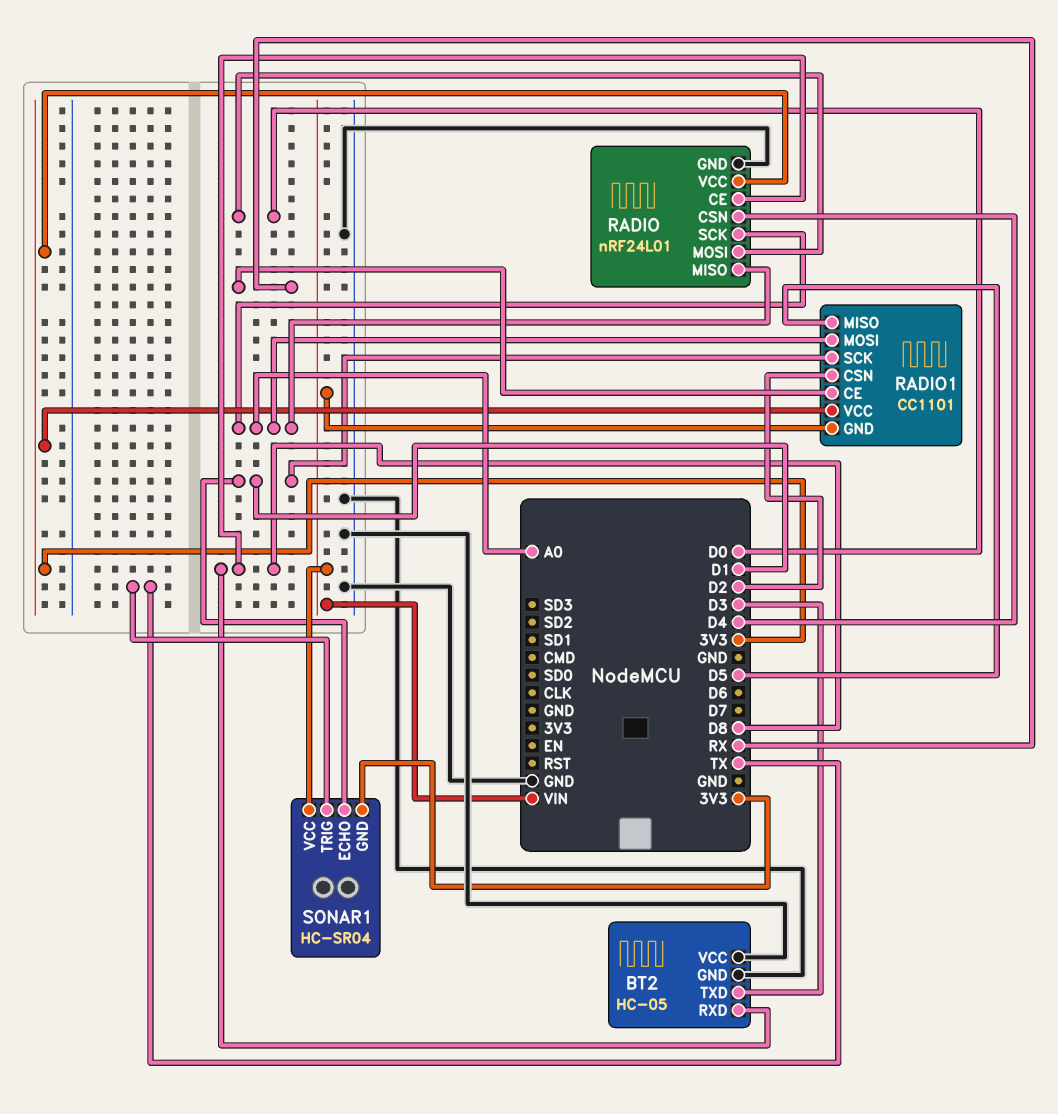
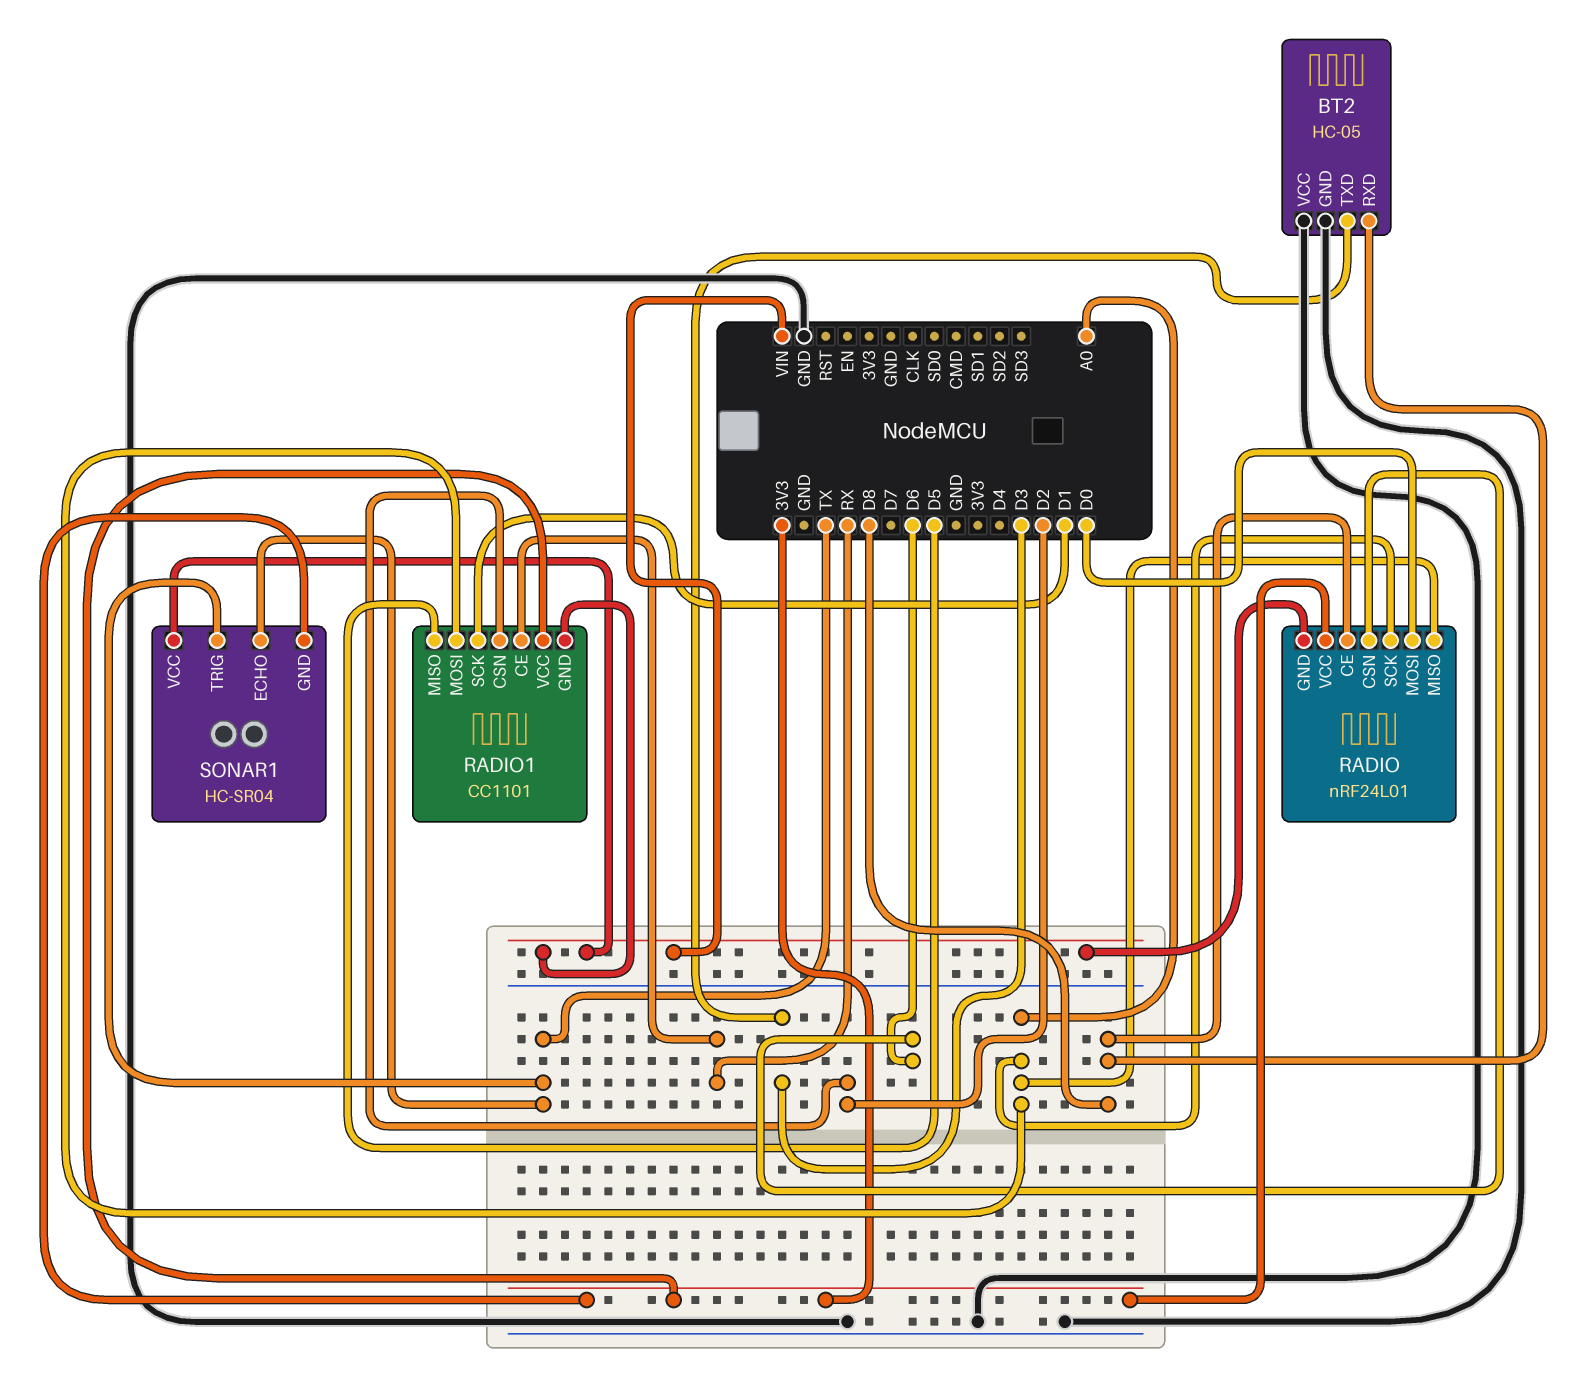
RADIO pin CSN: D4 -> D6
RADIO pin GND: GND -> VIN
SONAR1 pin ECHO: D1 -> TX

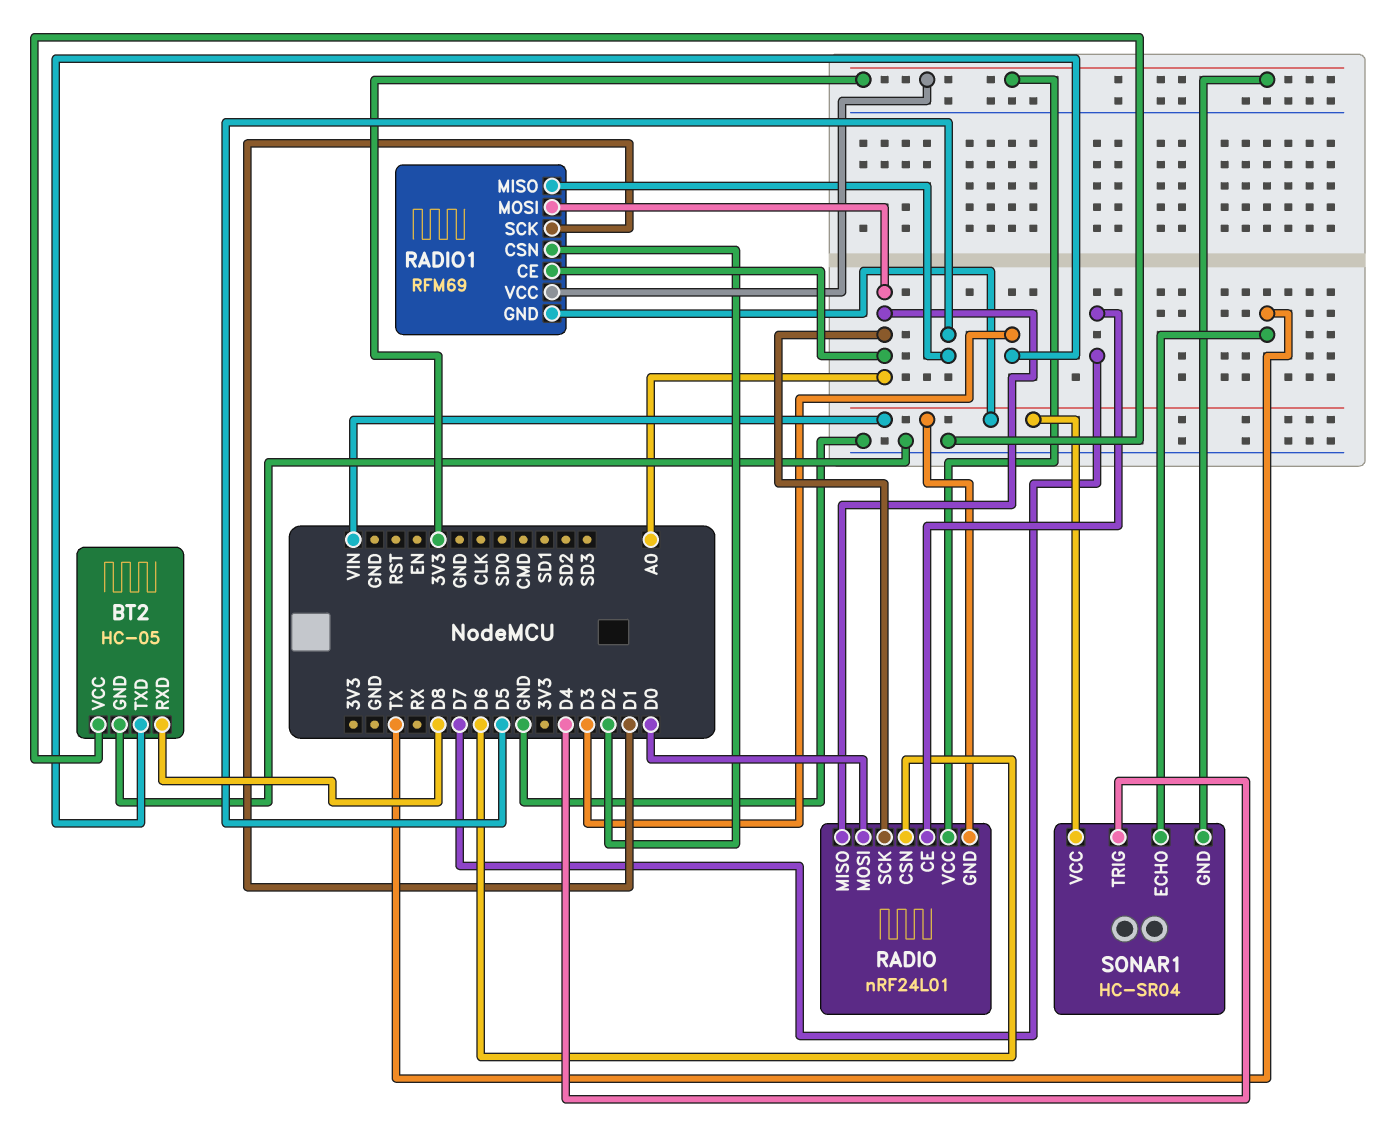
RADIO pin CE: D8 -> D7
RADIO1: CC1101 -> RFM69
RADIO1 pin CE: RX -> A0
SONAR1 pin TRIG: TX -> D4

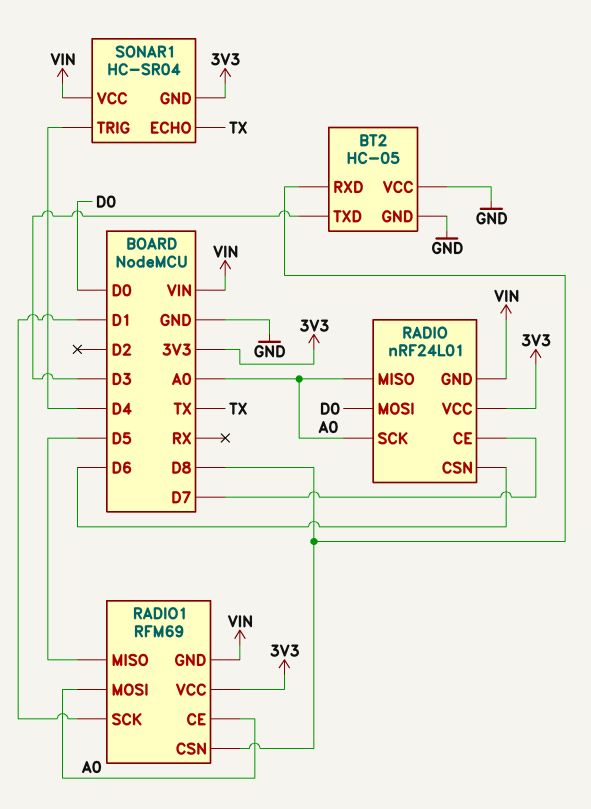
RADIO1 pin CSN: D2 -> D8

